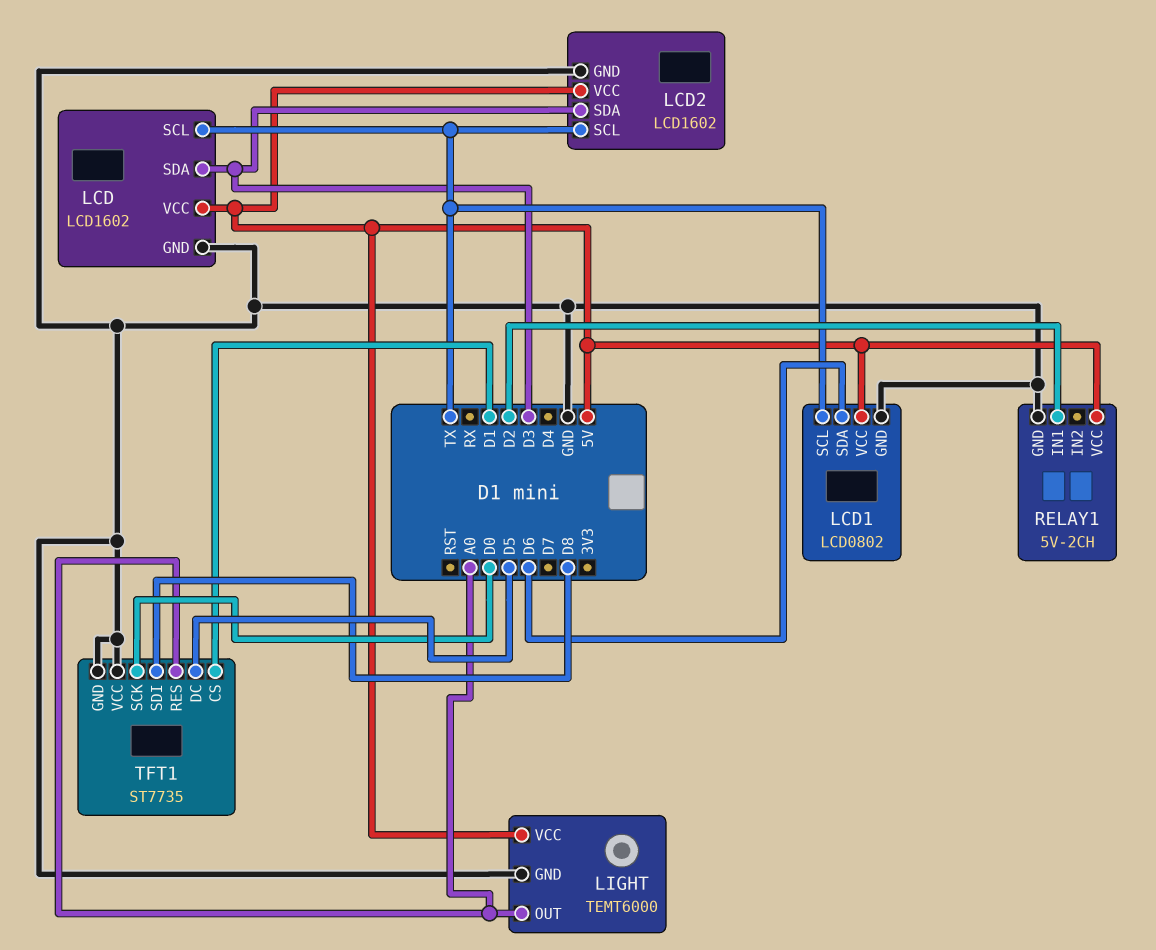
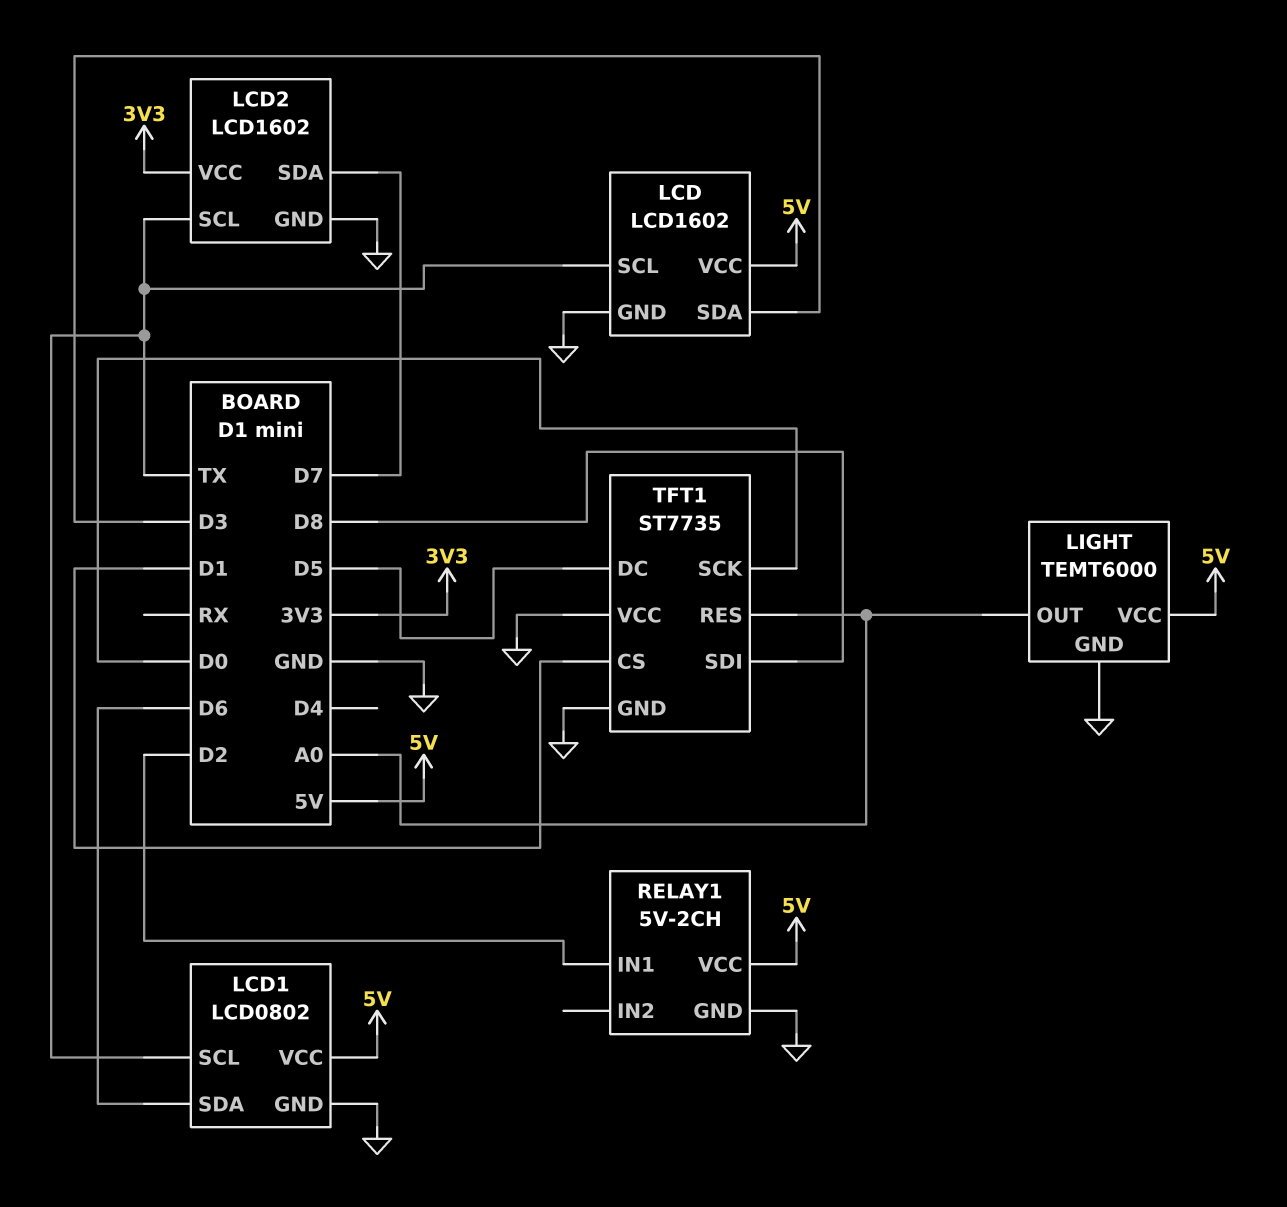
LCD2 pin SDA: D3 -> D7
LCD2 pin VCC: 5V -> 3V3

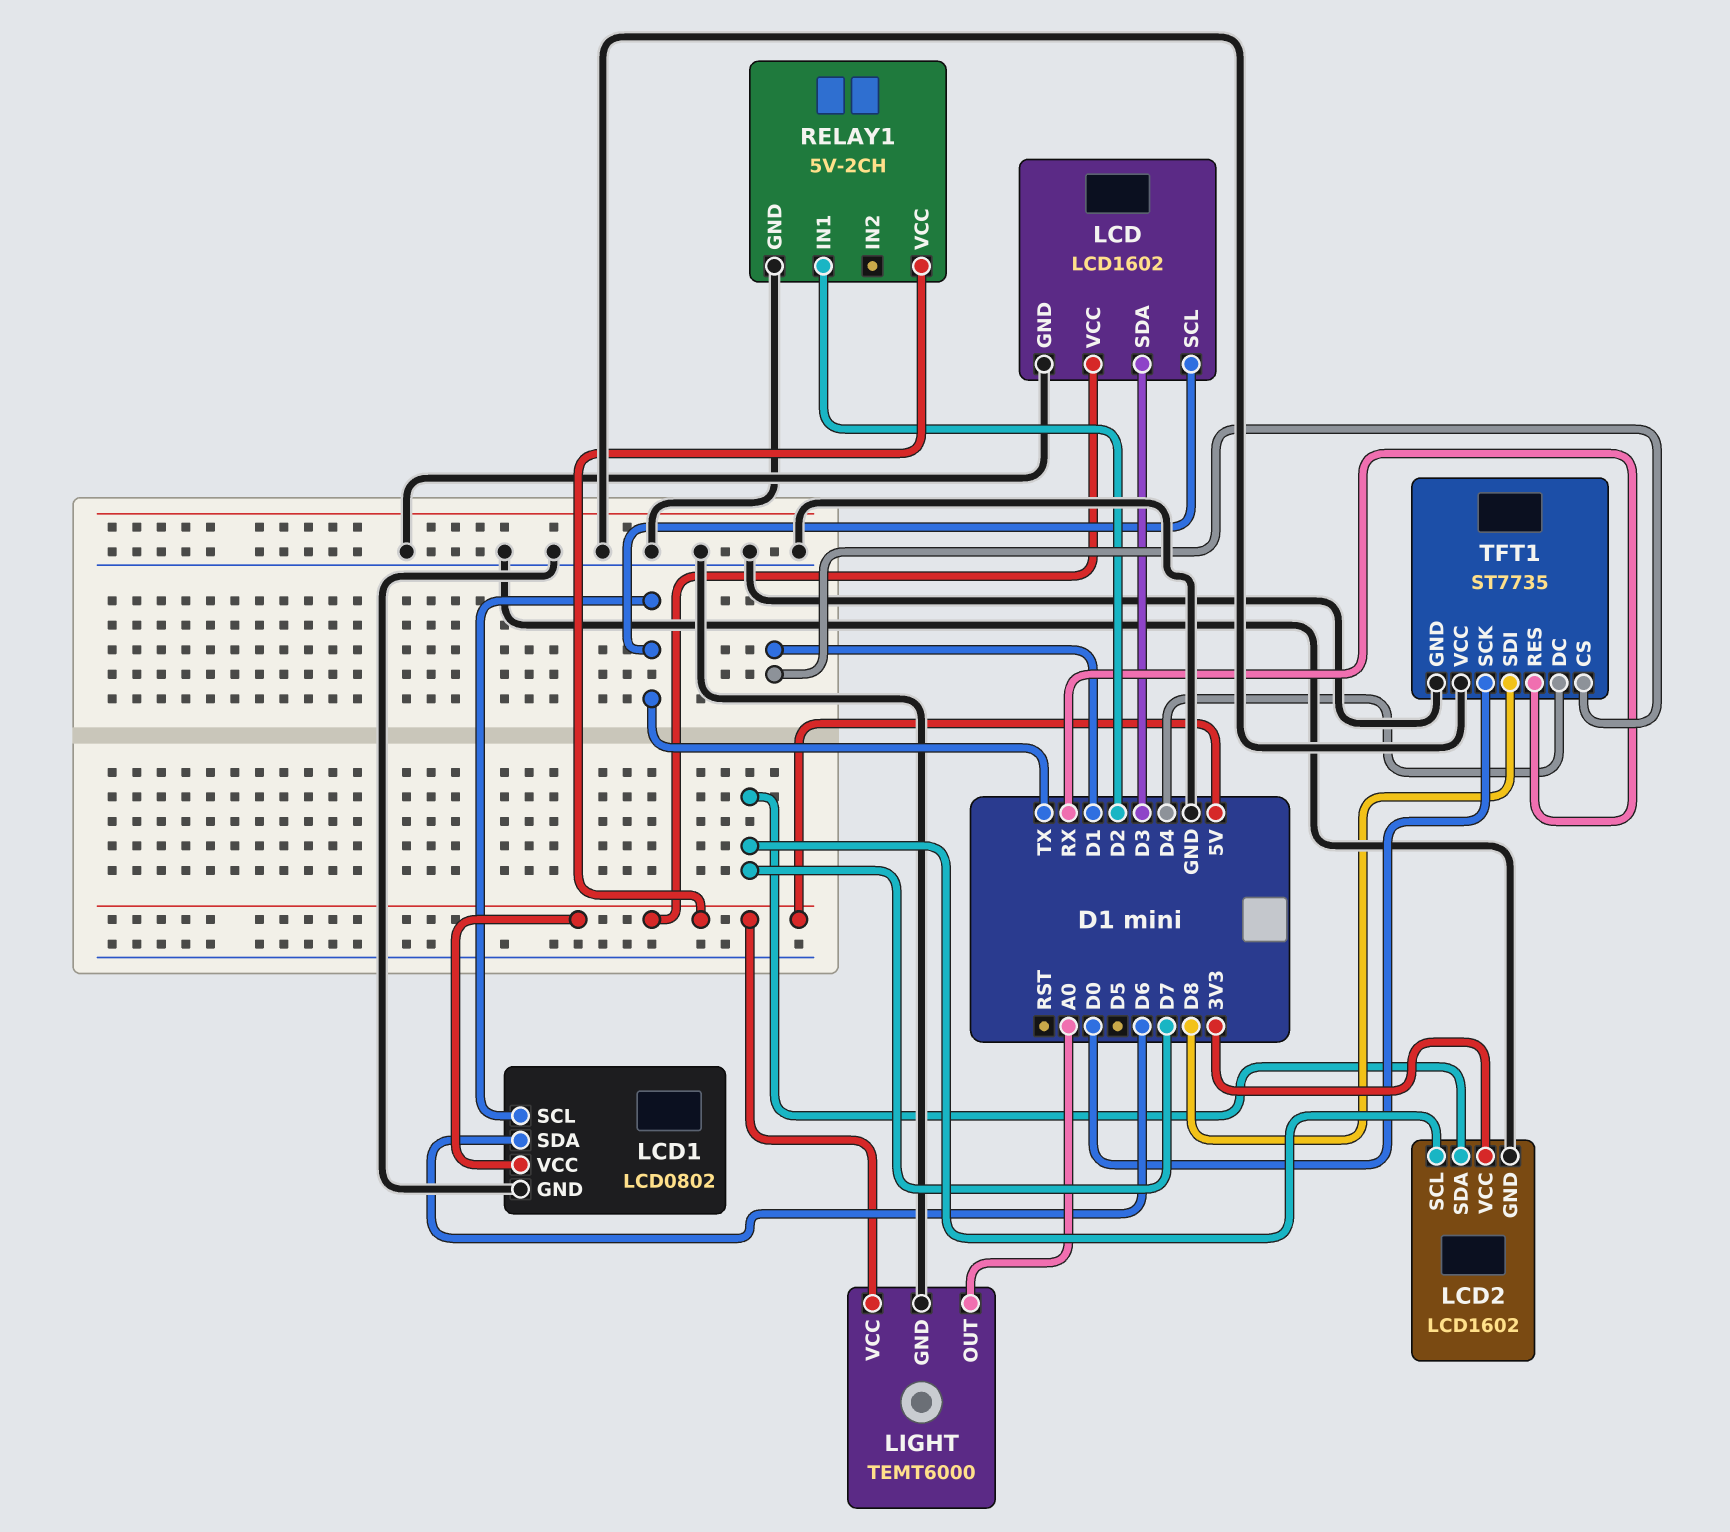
LCD2 pin SCL: TX -> D7
TFT1 pin DC: D5 -> D4
TFT1 pin RES: A0 -> RX

